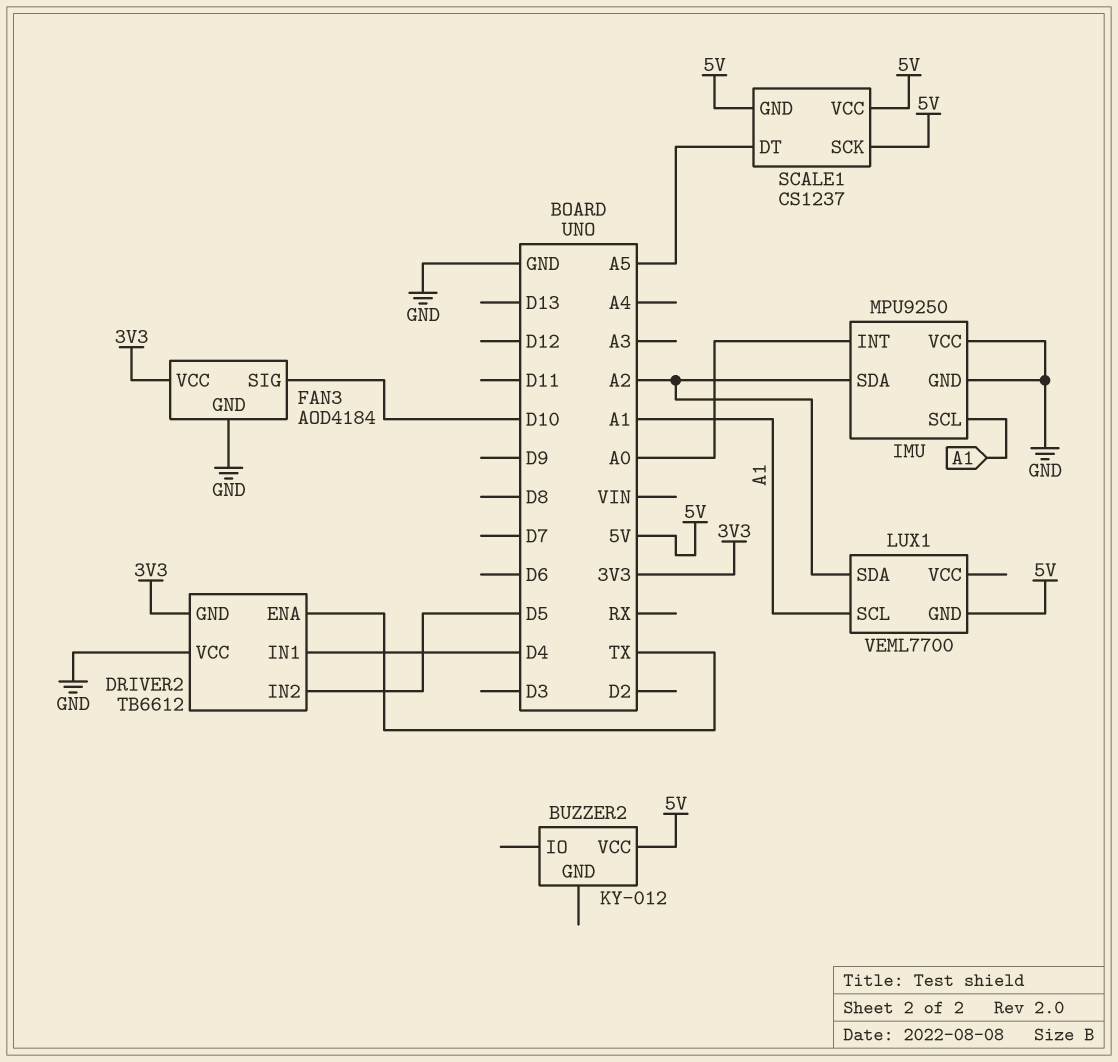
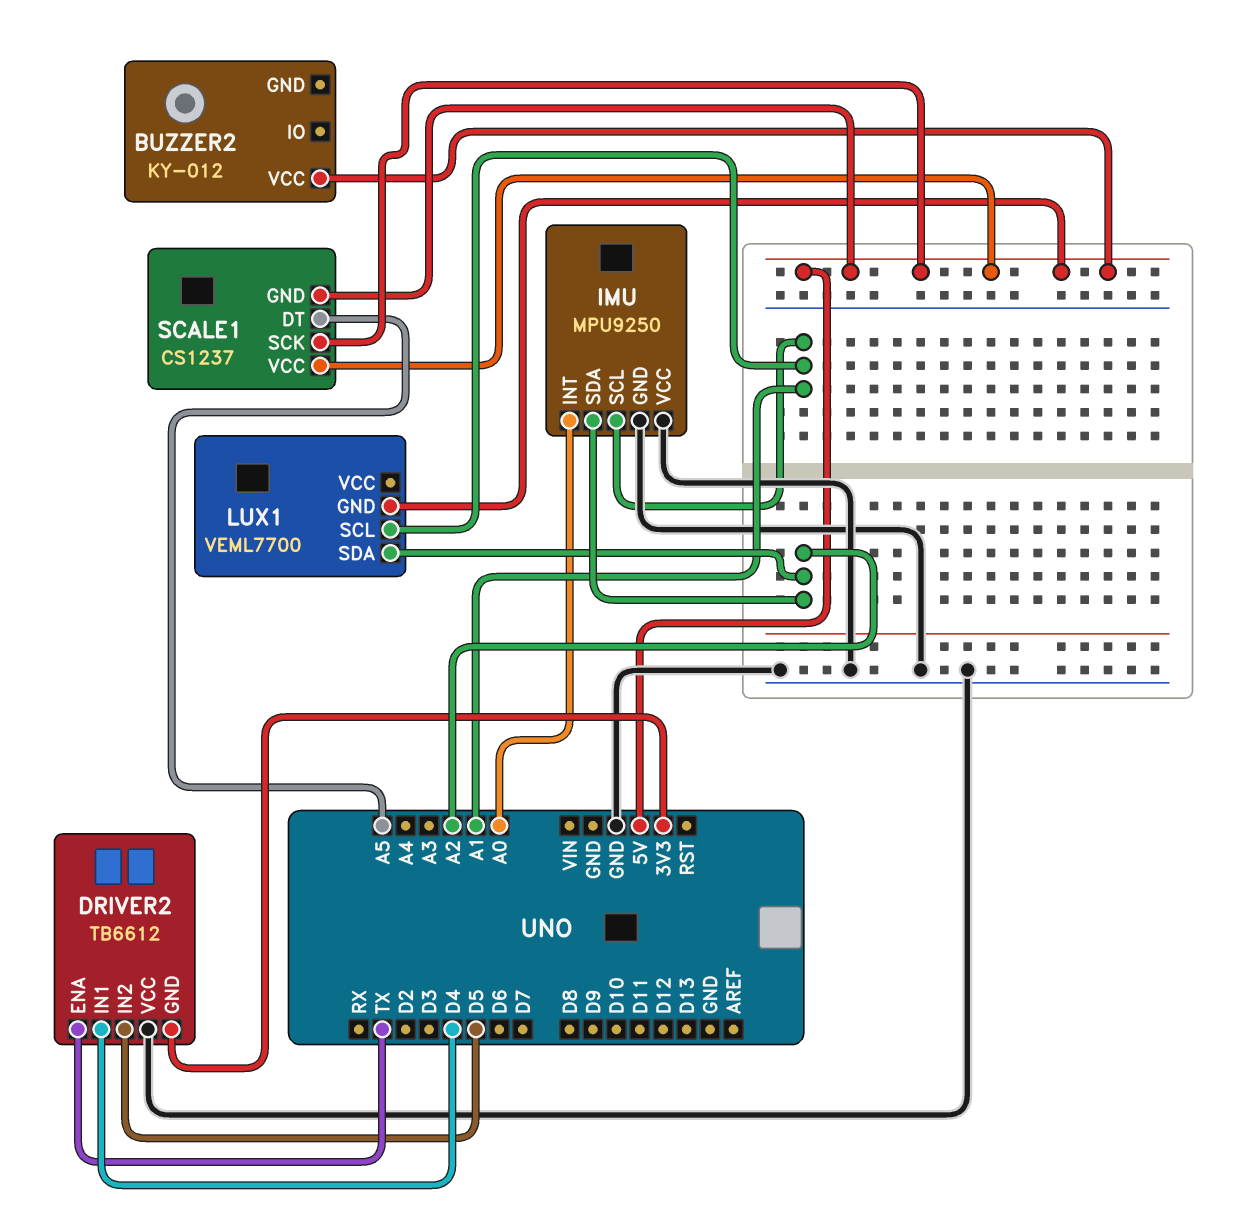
FAN3: AOD4184 -> none
FAN3 pin GND: GND -> none
FAN3 pin SIG: D10 -> none
FAN3 pin VCC: 3V3 -> none

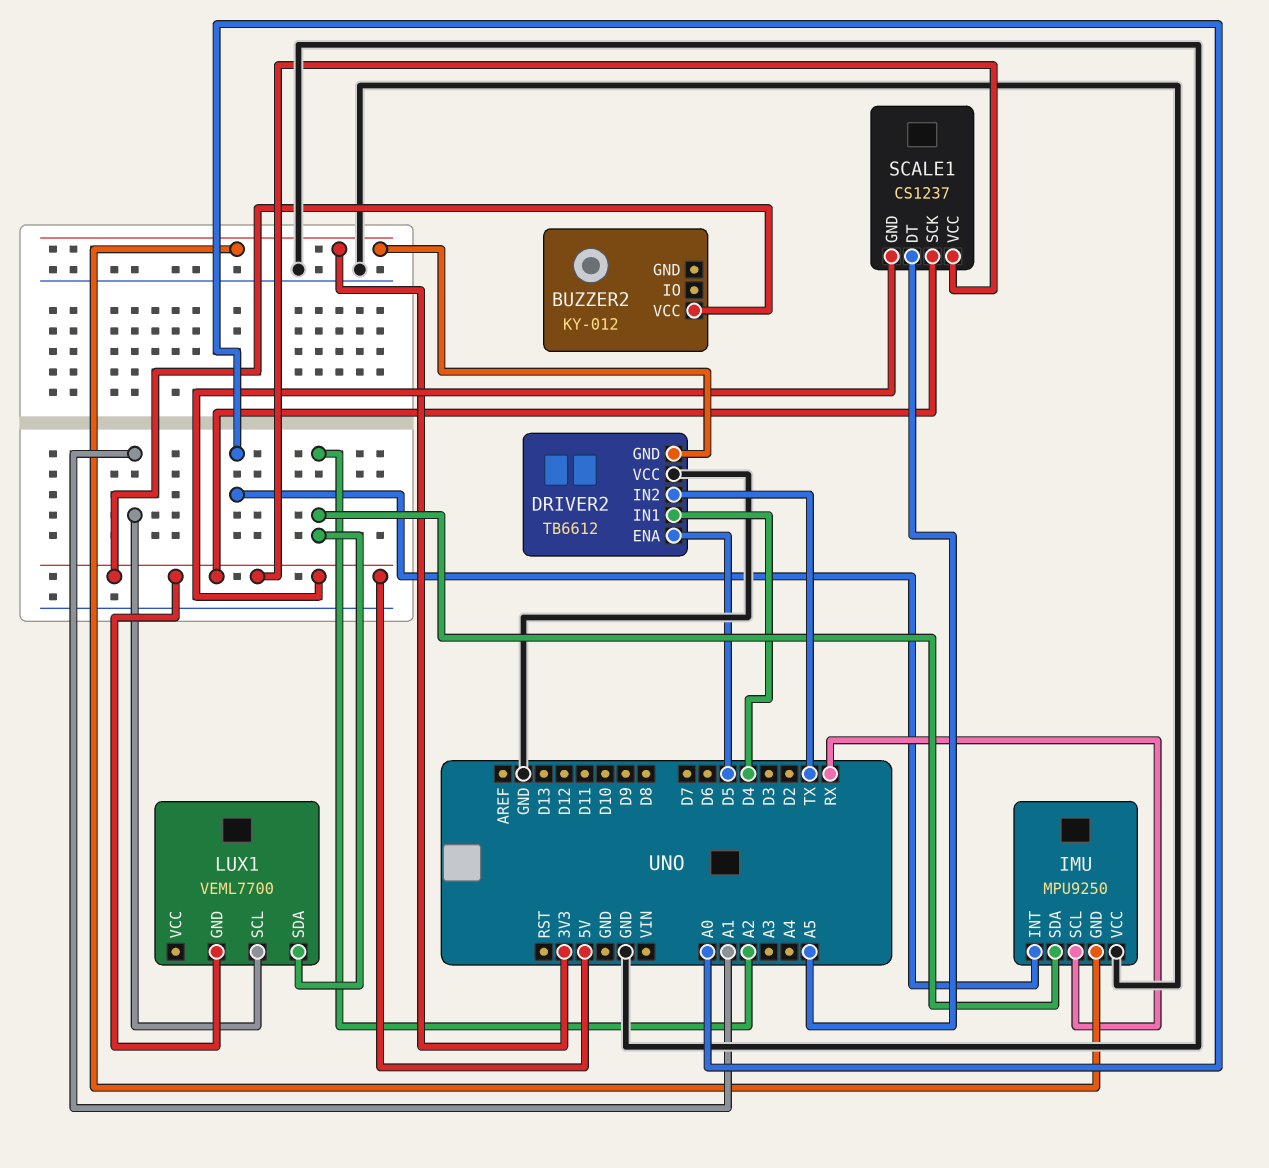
DRIVER2 pin ENA: TX -> D5
DRIVER2 pin IN2: D5 -> TX
IMU pin GND: GND -> 3V3
IMU pin SCL: A1 -> RX

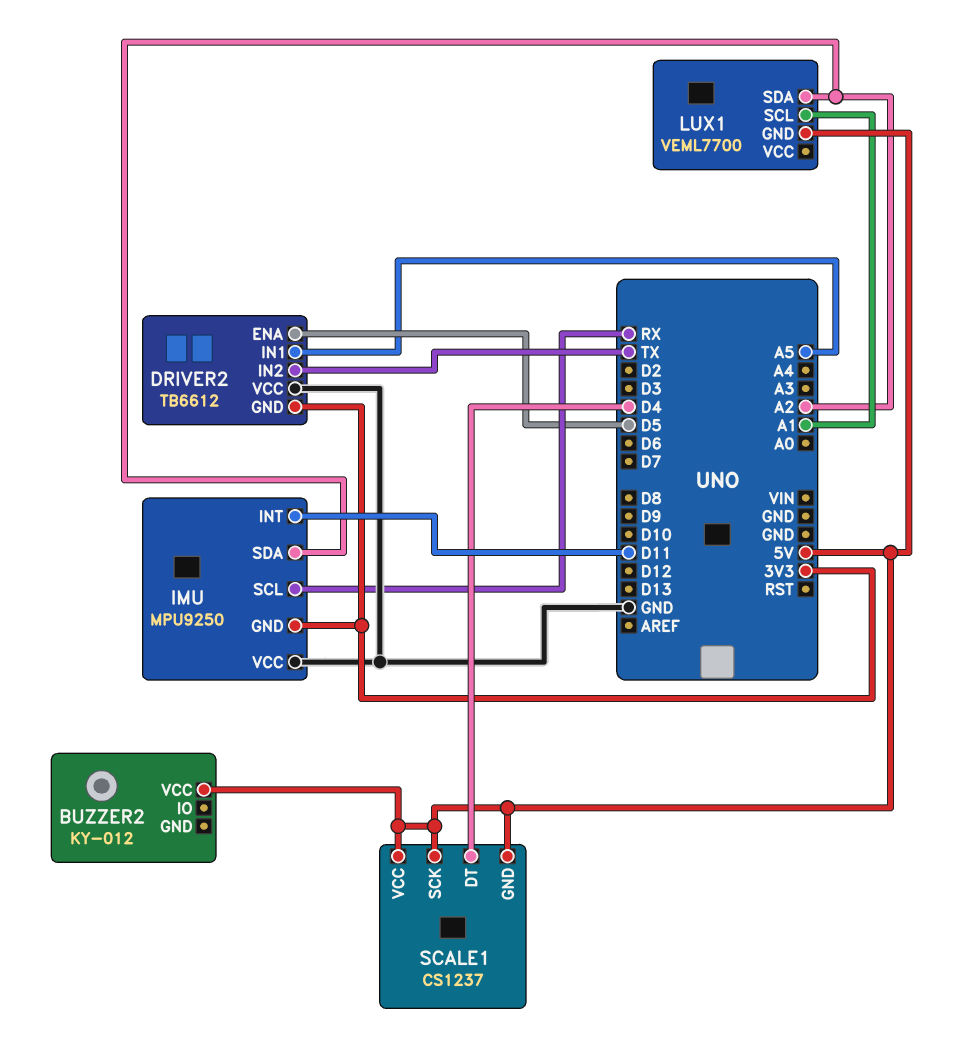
DRIVER2 pin IN1: D4 -> A5
IMU pin INT: A0 -> D11
SCALE1 pin DT: A5 -> D4

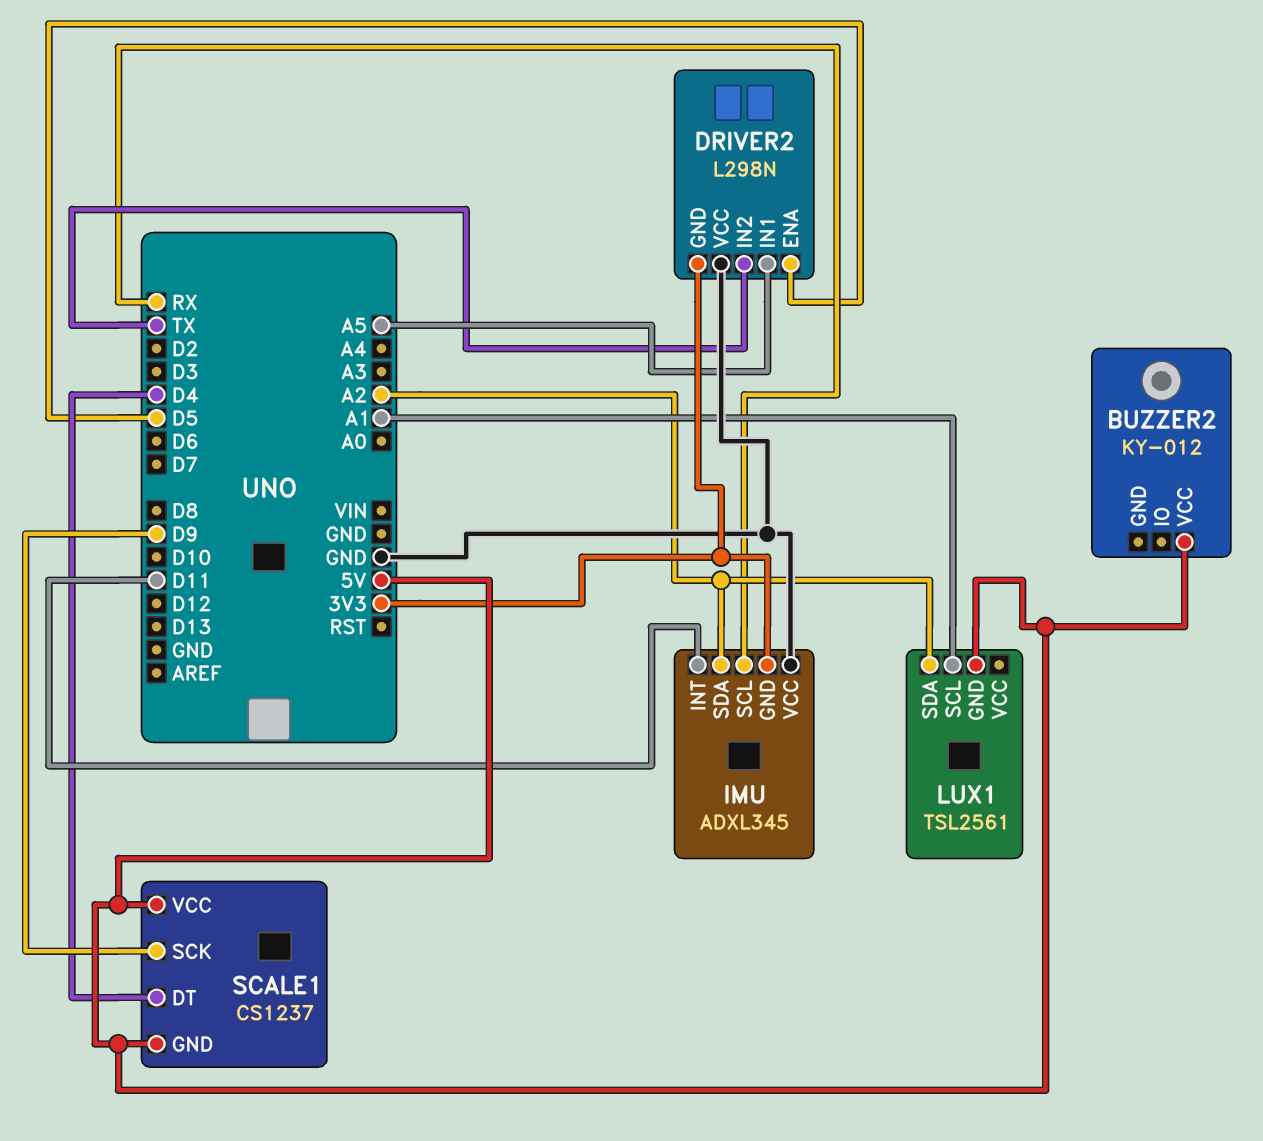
DRIVER2: TB6612 -> L298N
IMU: MPU9250 -> ADXL345
LUX1: VEML7700 -> TSL2561
SCALE1 pin SCK: 5V -> D9

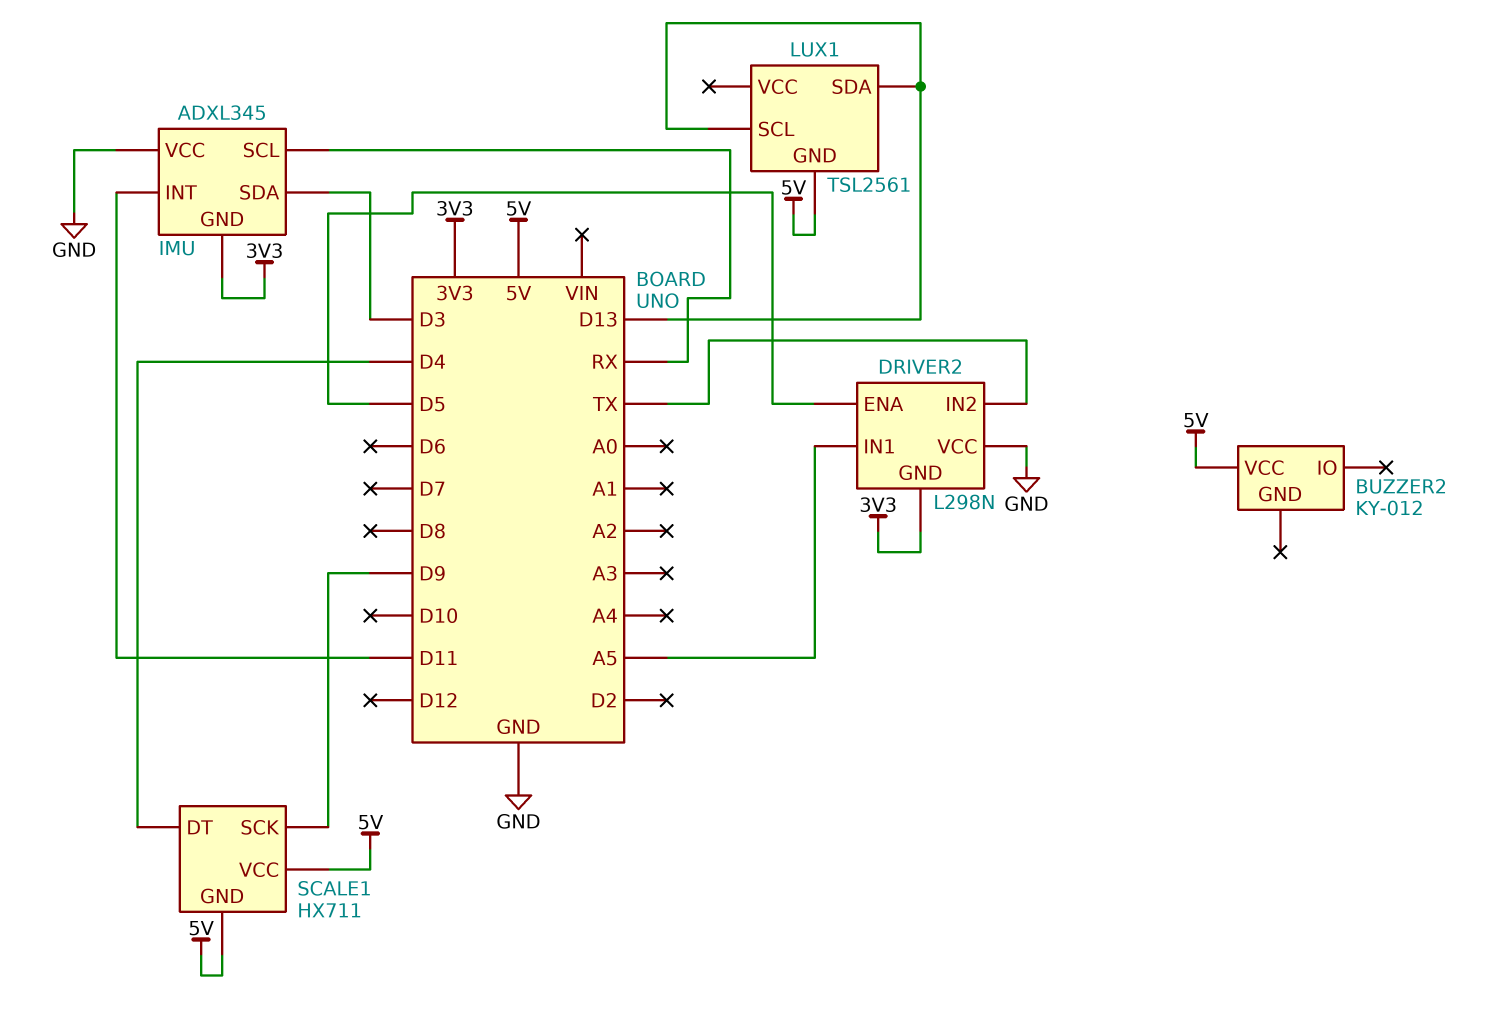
IMU pin SDA: A2 -> D3
LUX1 pin SCL: A1 -> D13
LUX1 pin SDA: A2 -> D13
SCALE1: CS1237 -> HX711

